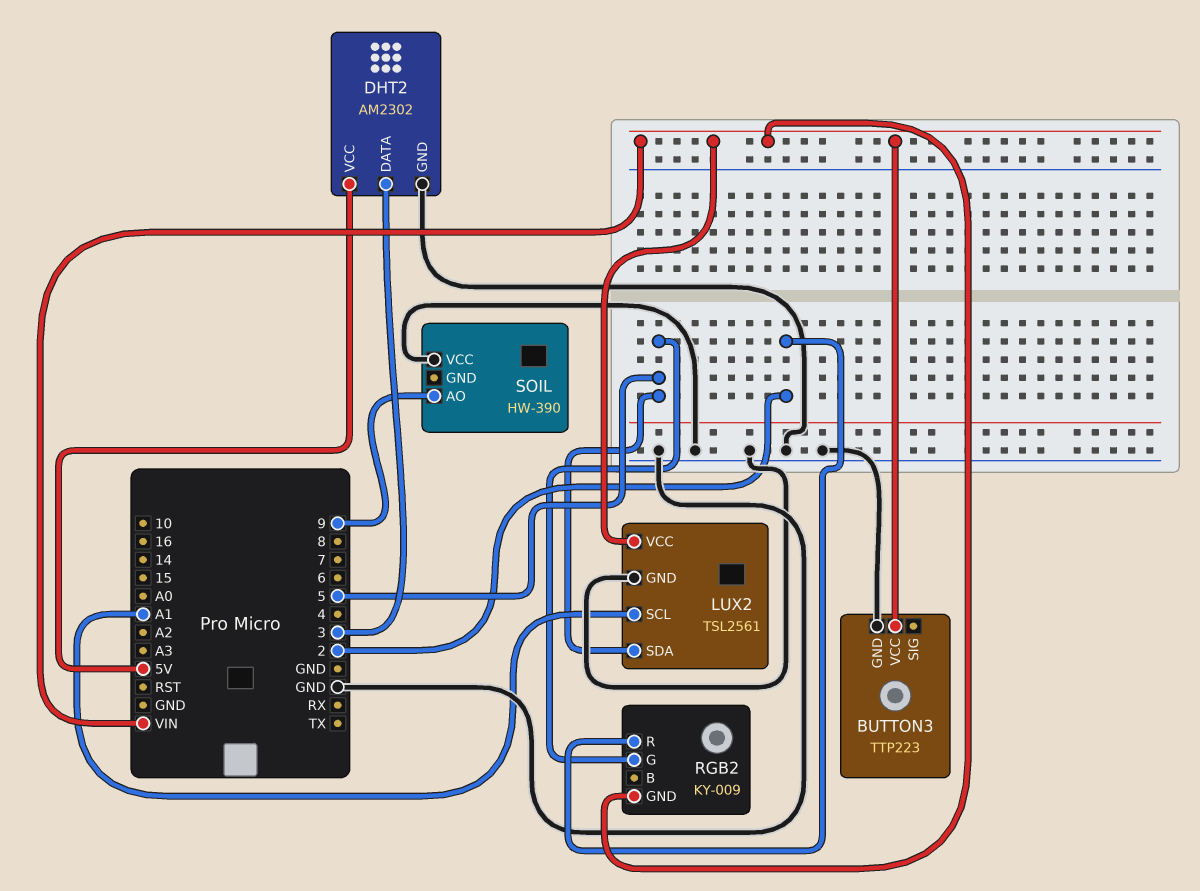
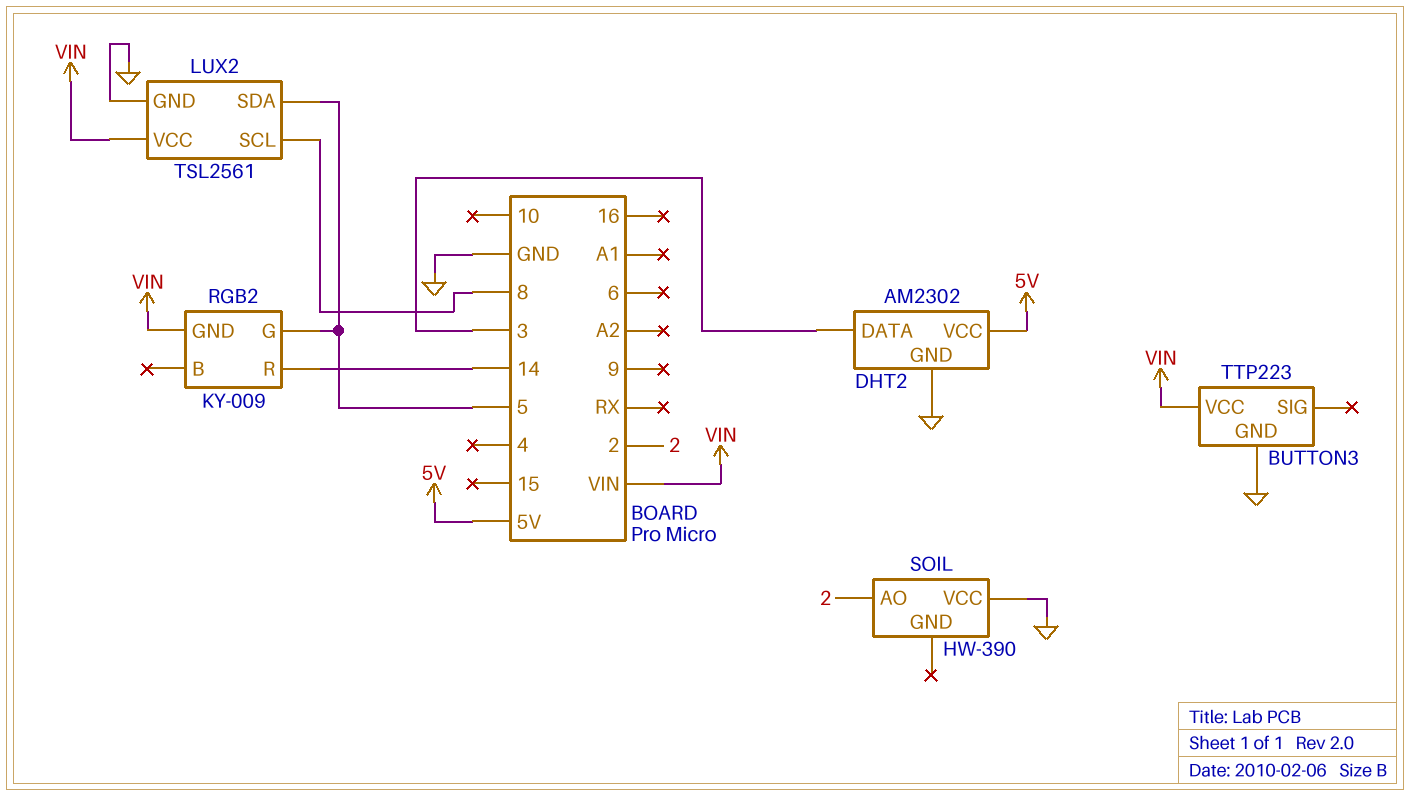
LUX2 pin SCL: A1 -> 8
RGB2 pin R: 2 -> 14
SOIL pin AO: 9 -> 2

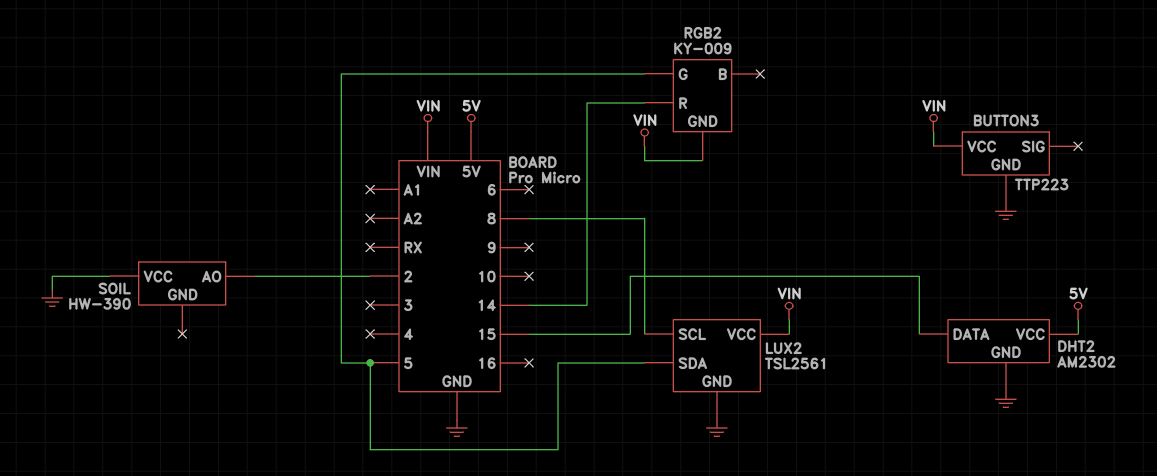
DHT2 pin DATA: 3 -> 15

